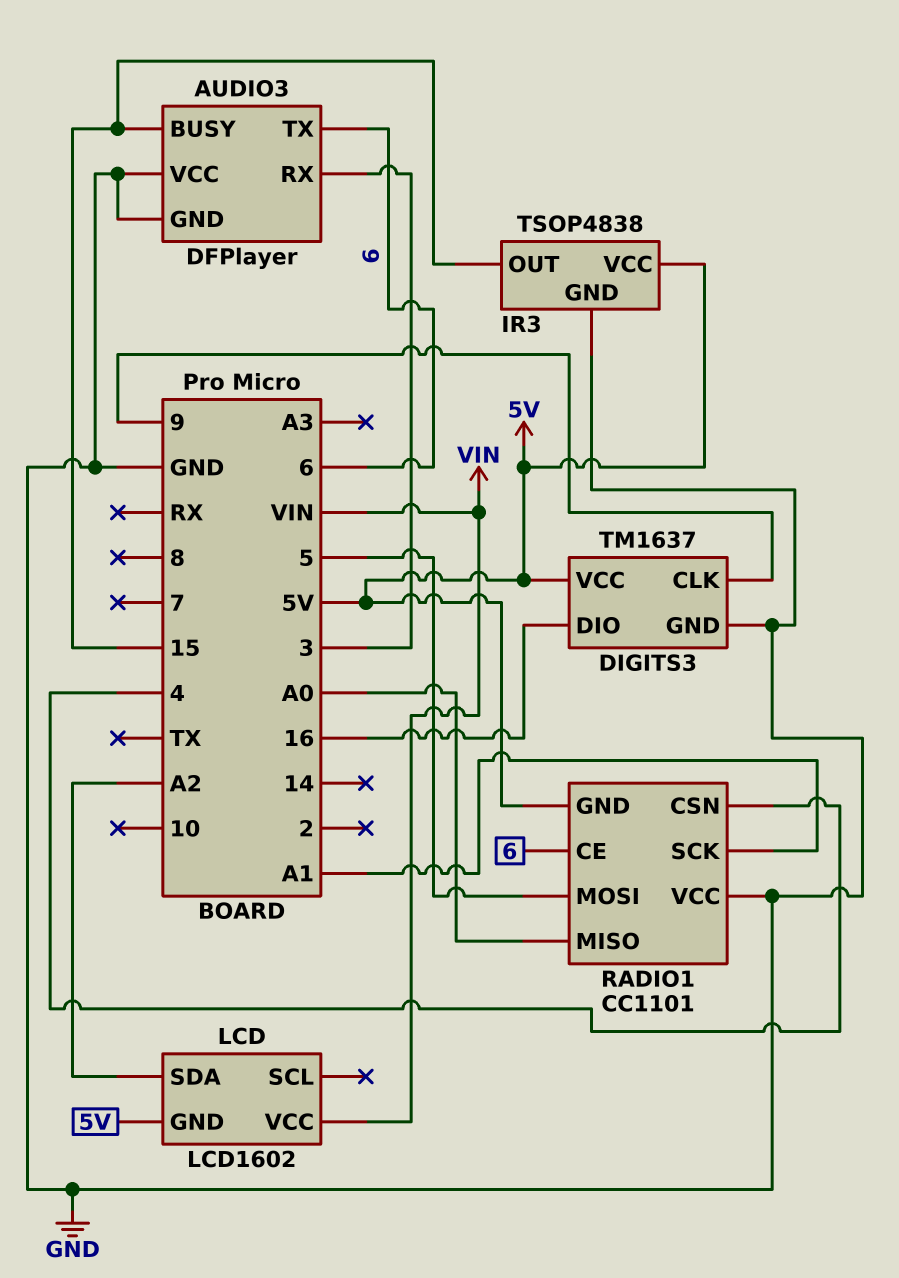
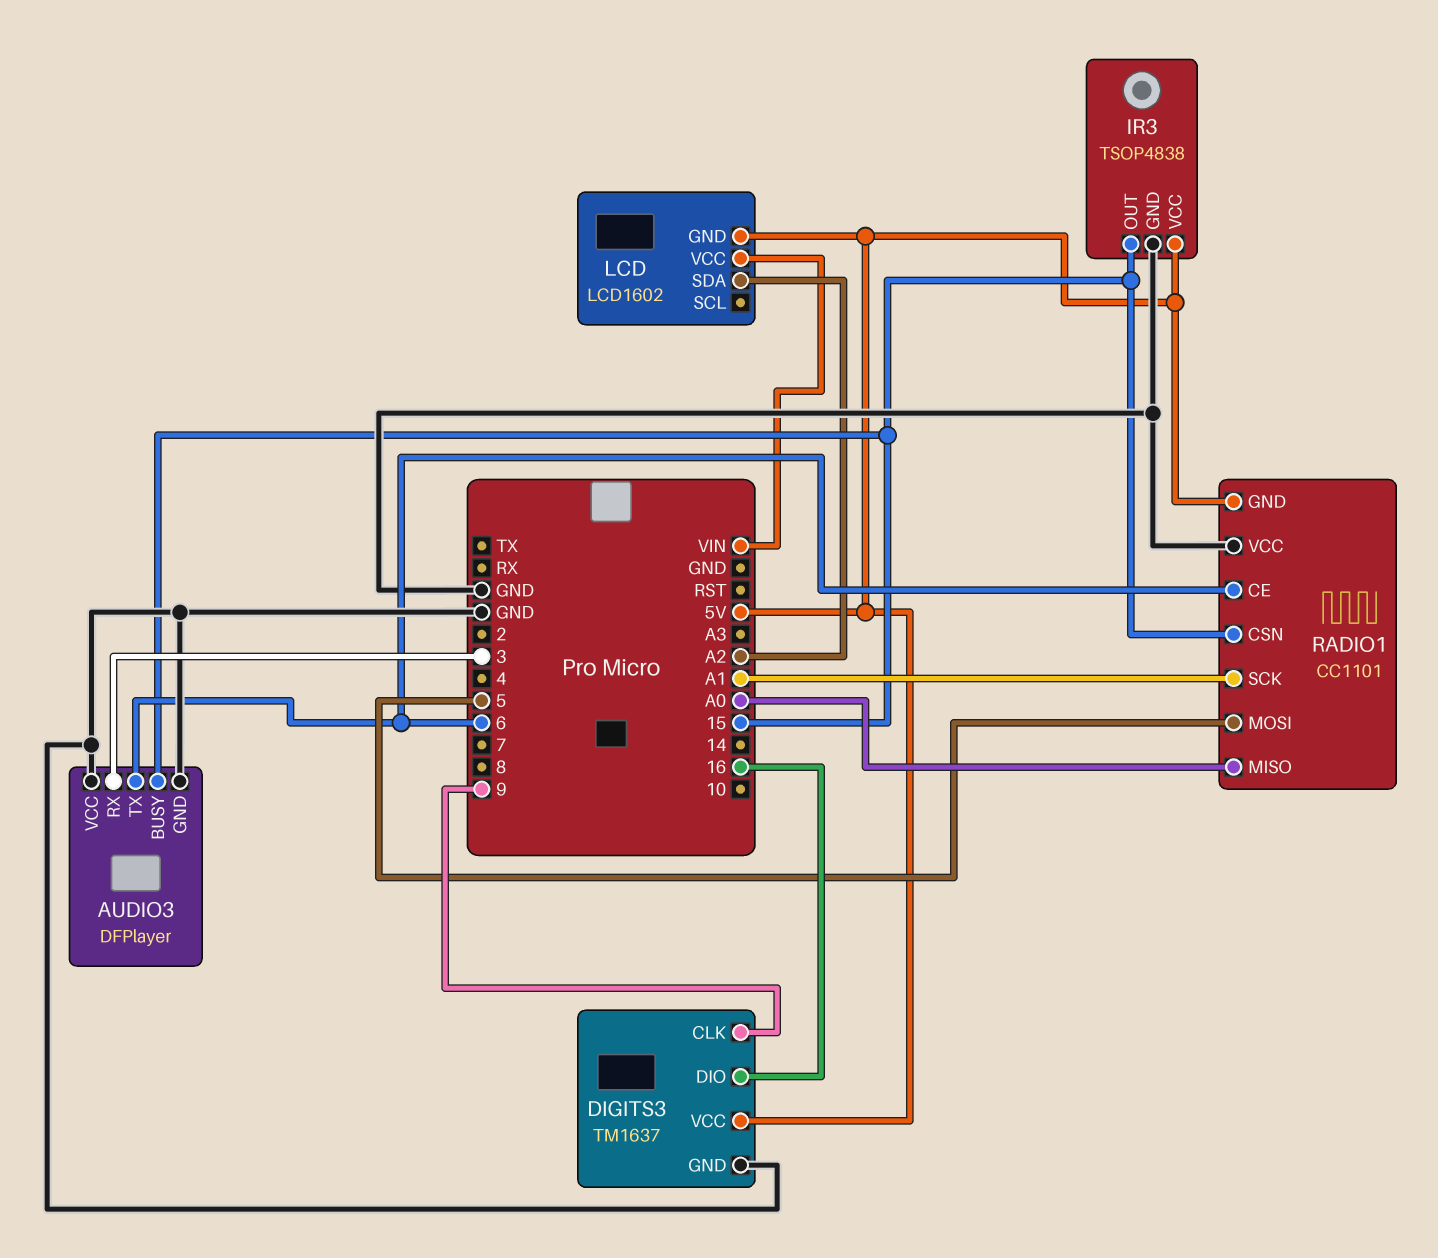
RADIO1 pin CSN: 4 -> 15

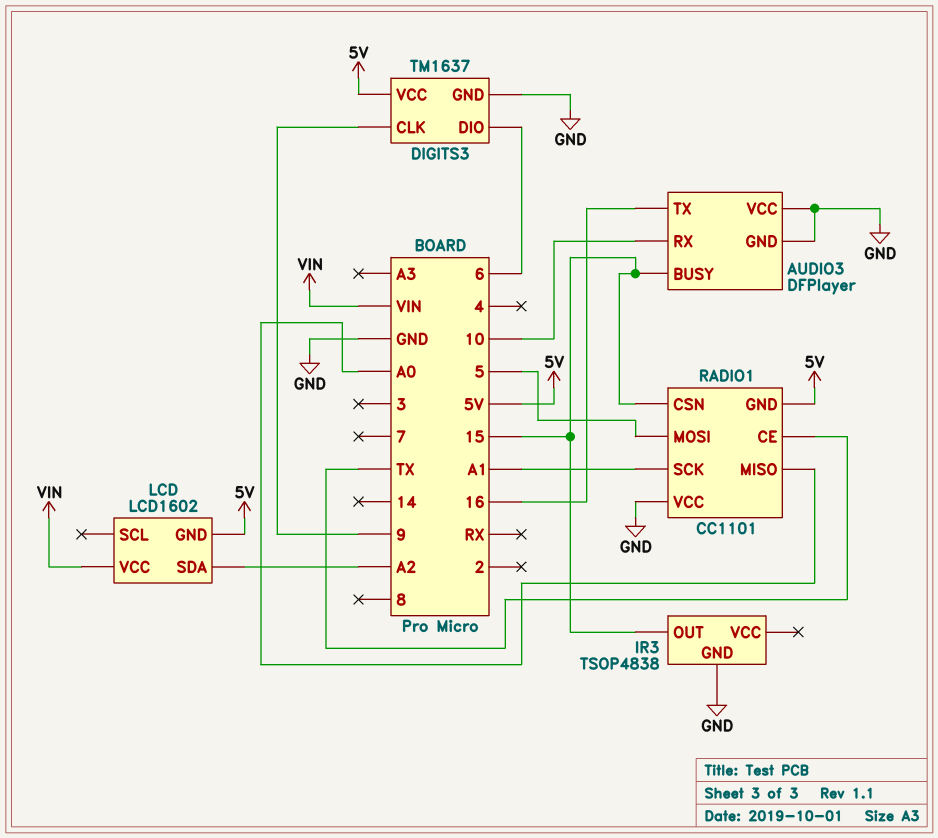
AUDIO3 pin RX: 3 -> 10
AUDIO3 pin TX: 6 -> 16
DIGITS3 pin DIO: 16 -> 6
IR3 pin VCC: 5V -> none
RADIO1 pin CE: 6 -> TX

